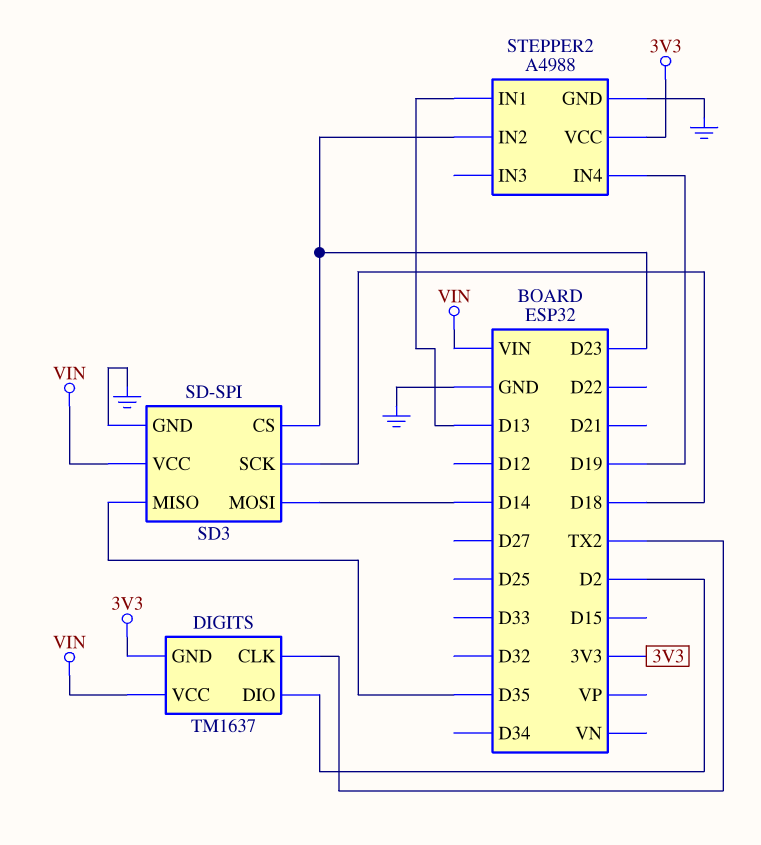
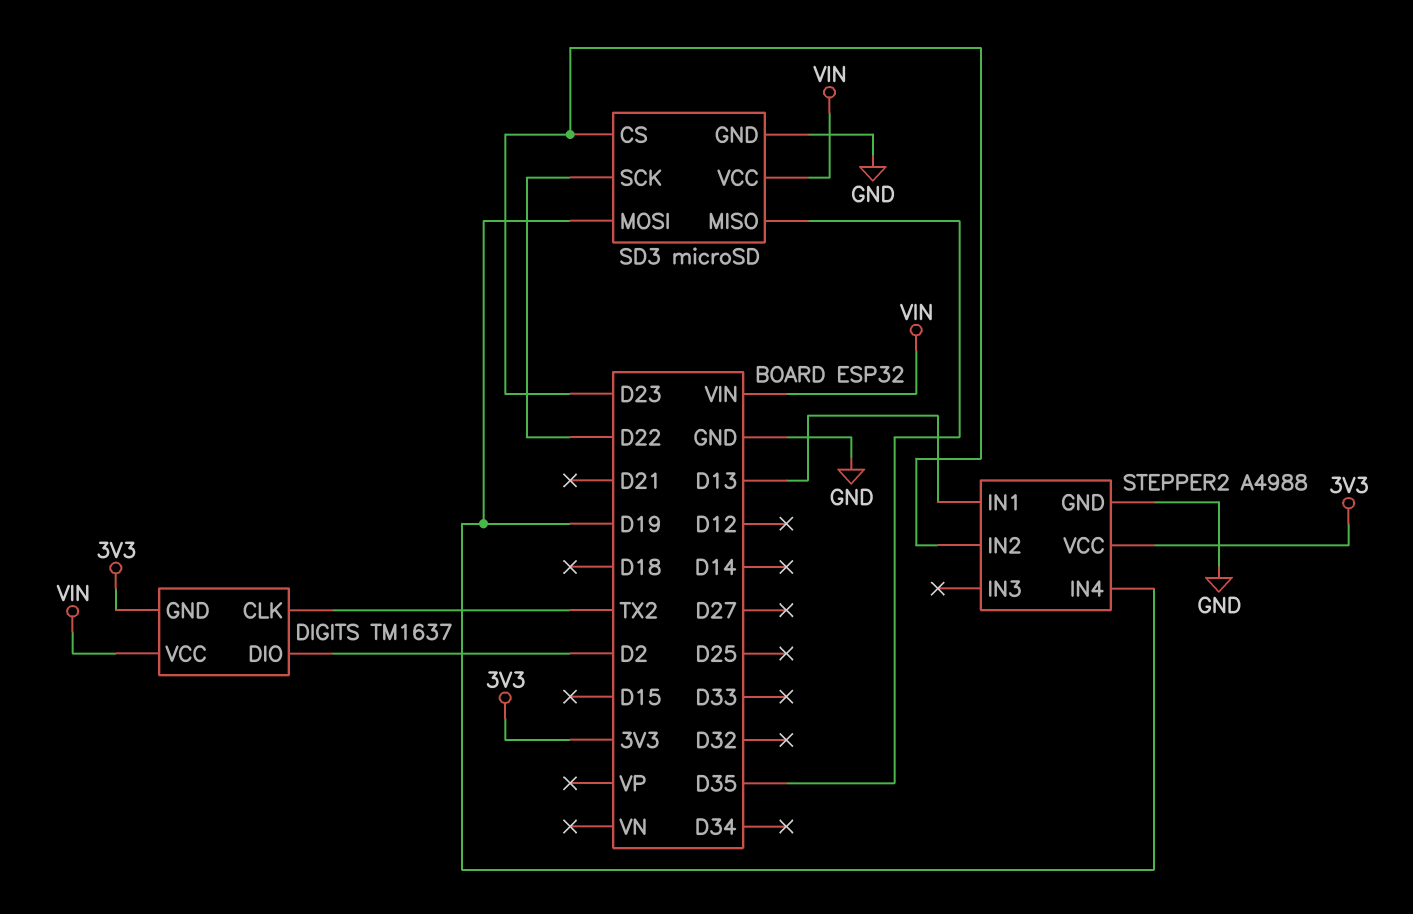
SD3: SD-SPI -> microSD
SD3 pin MOSI: D14 -> D19
SD3 pin SCK: D18 -> D22

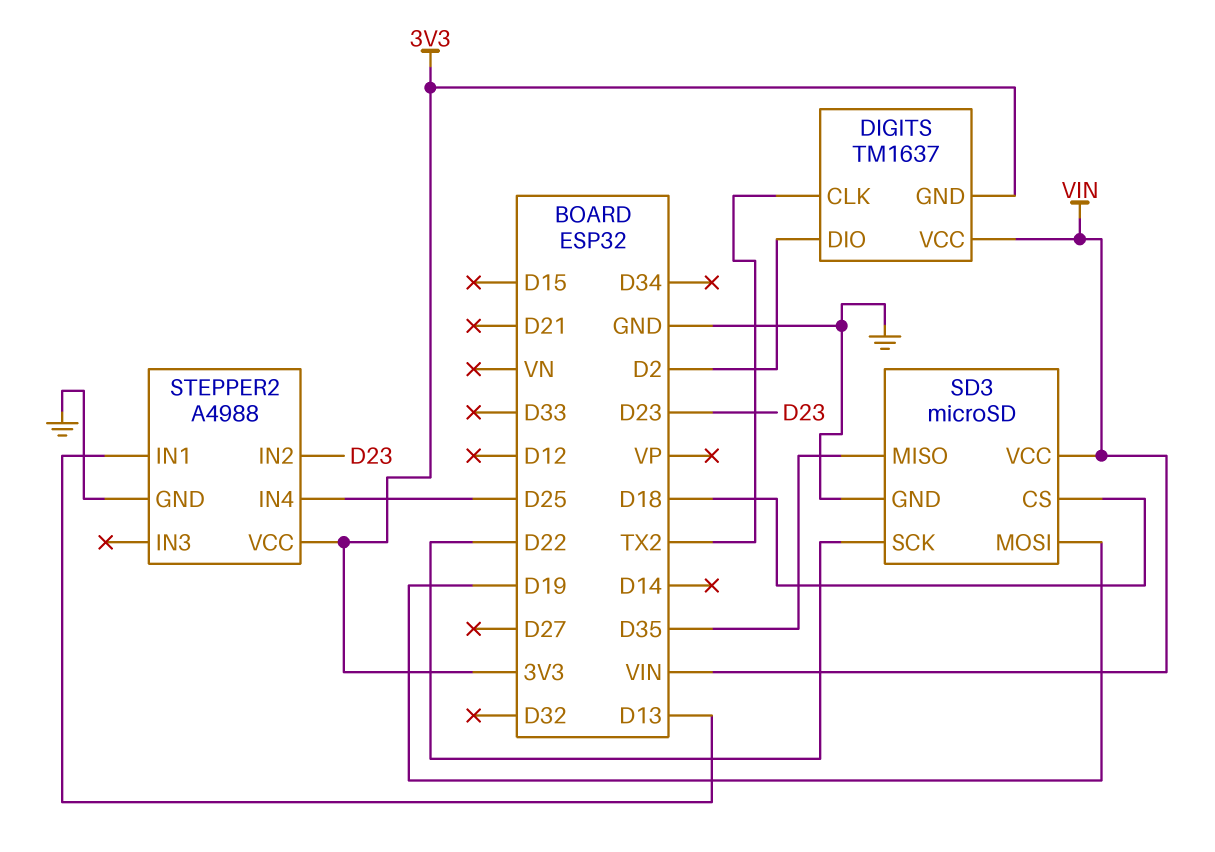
SD3 pin CS: D23 -> D18
STEPPER2 pin IN4: D19 -> D25

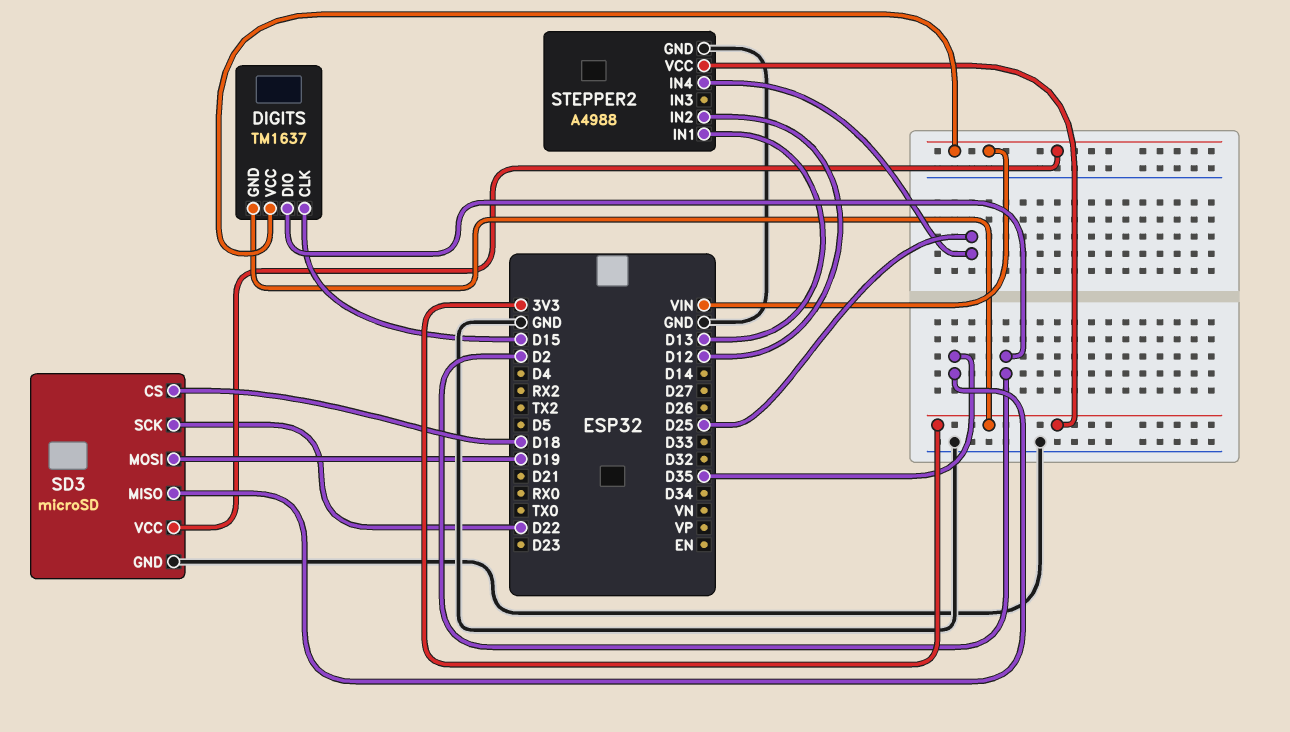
DIGITS pin CLK: TX2 -> D15
STEPPER2 pin IN2: D23 -> D12

